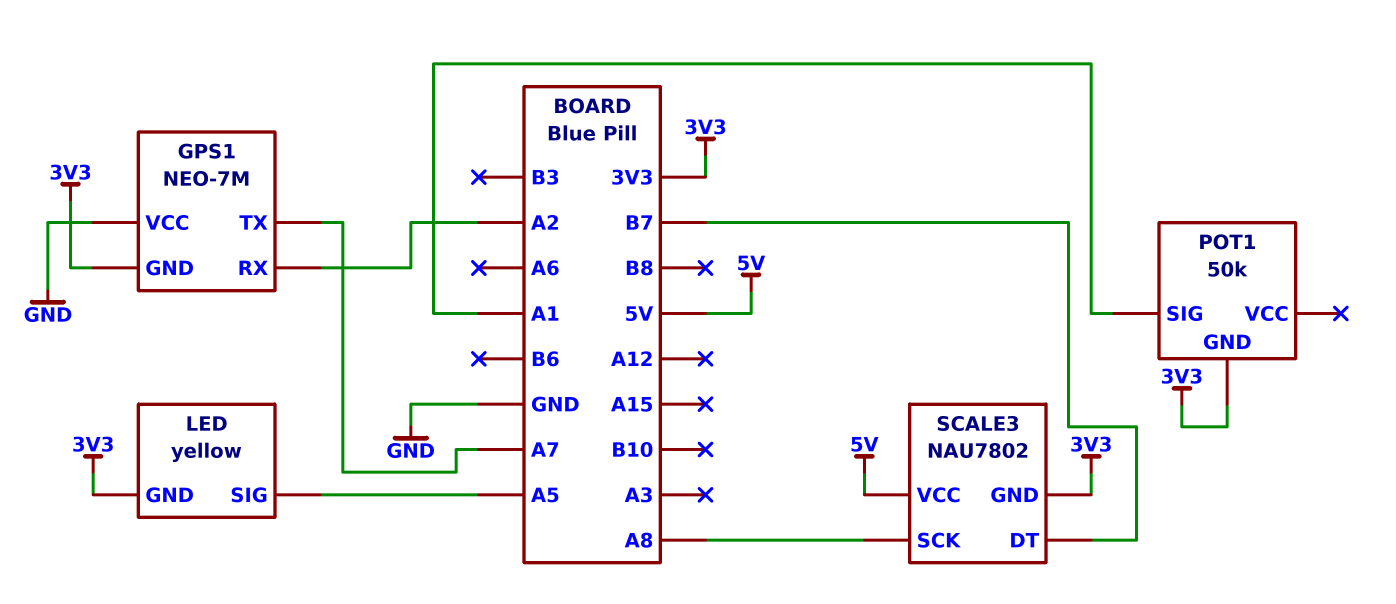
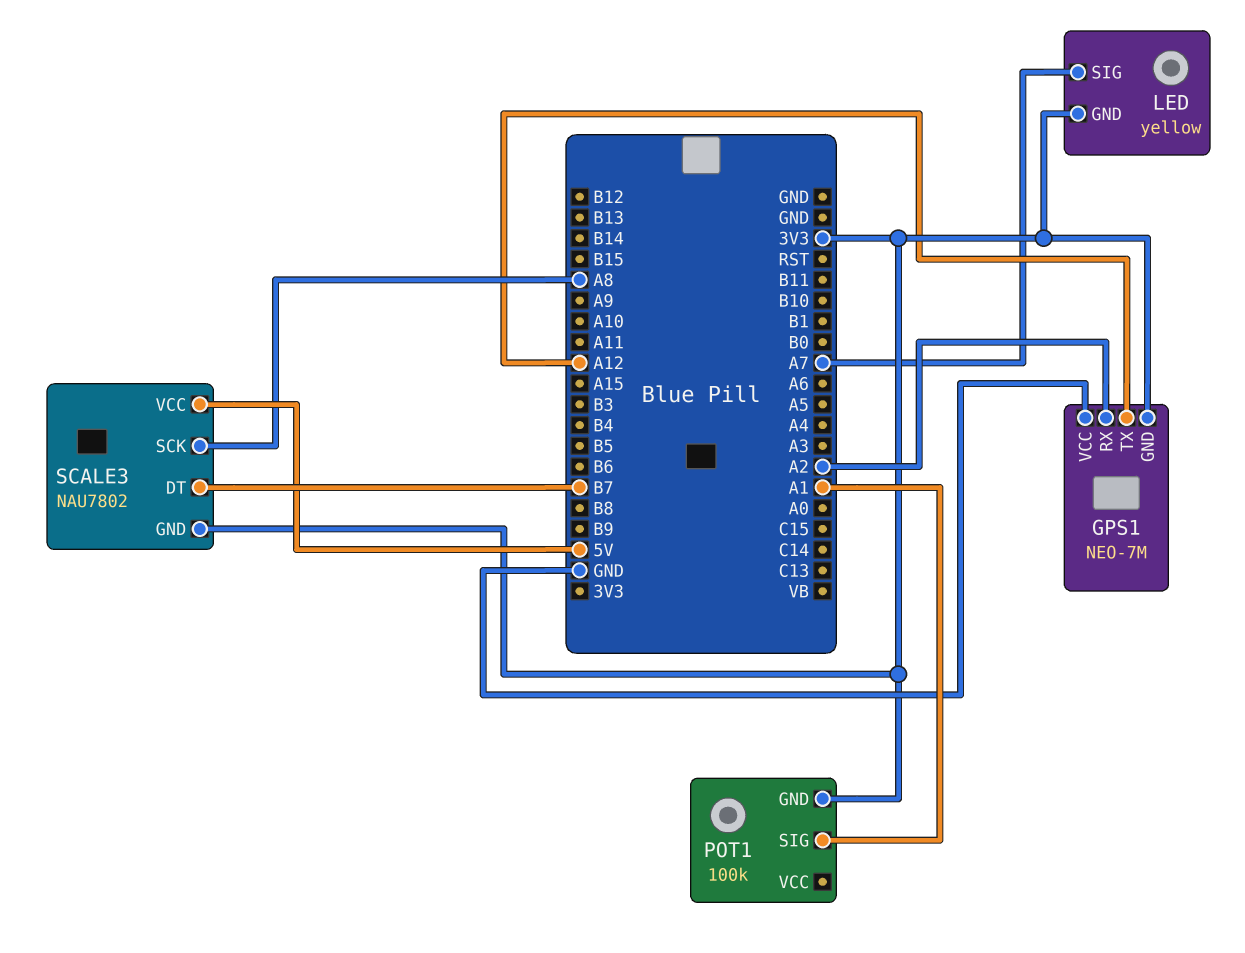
GPS1 pin TX: A7 -> A12
LED pin SIG: A5 -> A7
POT1: 50k -> 100k

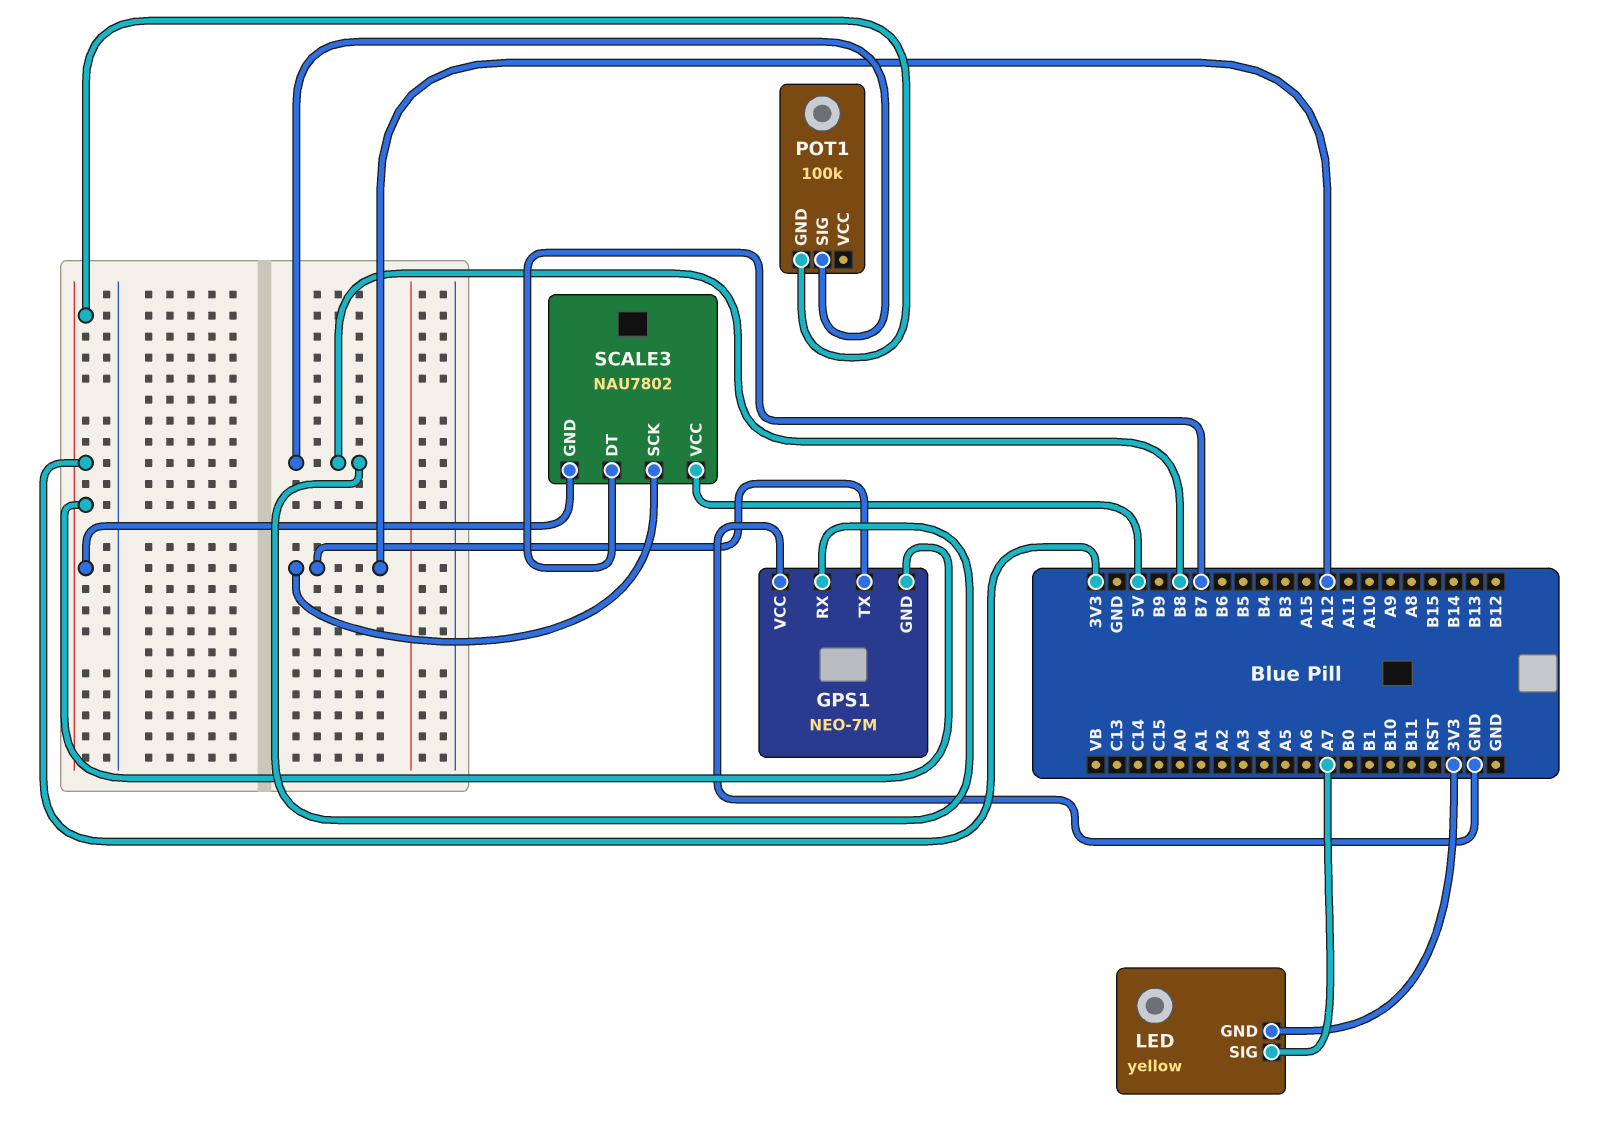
GPS1 pin RX: A2 -> B8
POT1 pin SIG: A1 -> B8
SCALE3 pin SCK: A8 -> A12

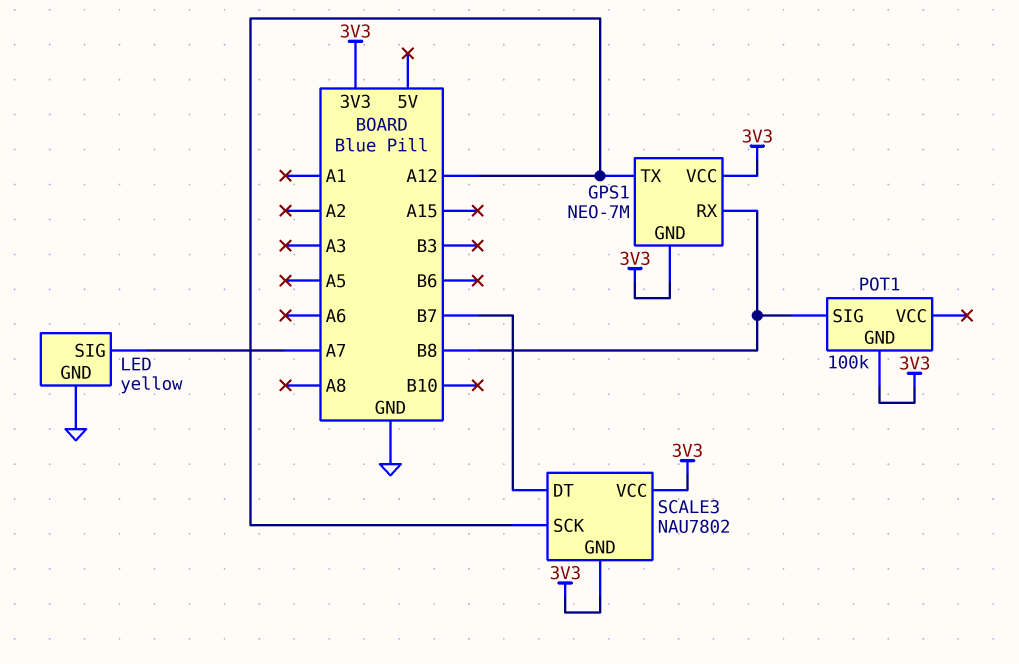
GPS1 pin VCC: GND -> 3V3
LED pin GND: 3V3 -> GND
SCALE3 pin VCC: 5V -> 3V3

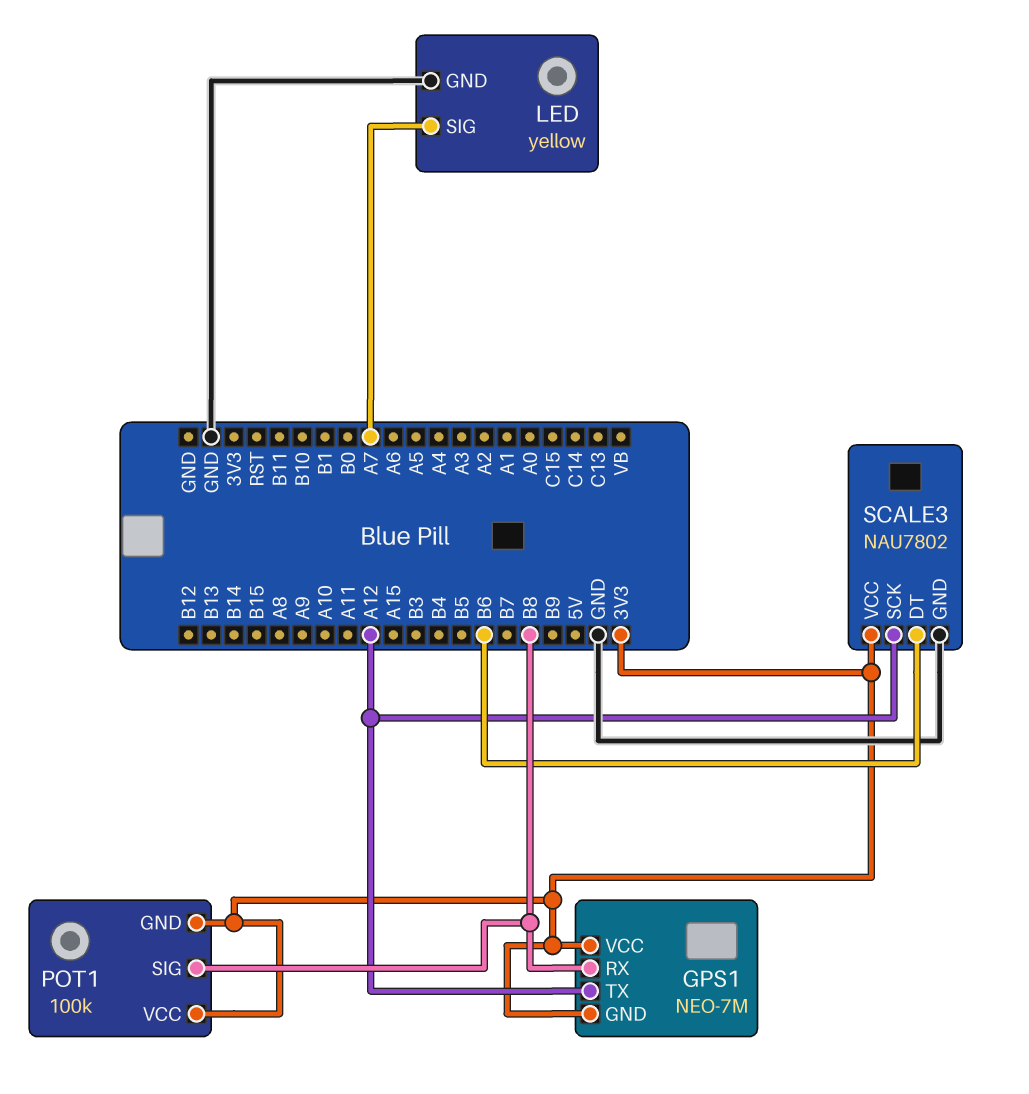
POT1 pin VCC: none -> 3V3
SCALE3 pin DT: B7 -> B6
SCALE3 pin GND: 3V3 -> GND

